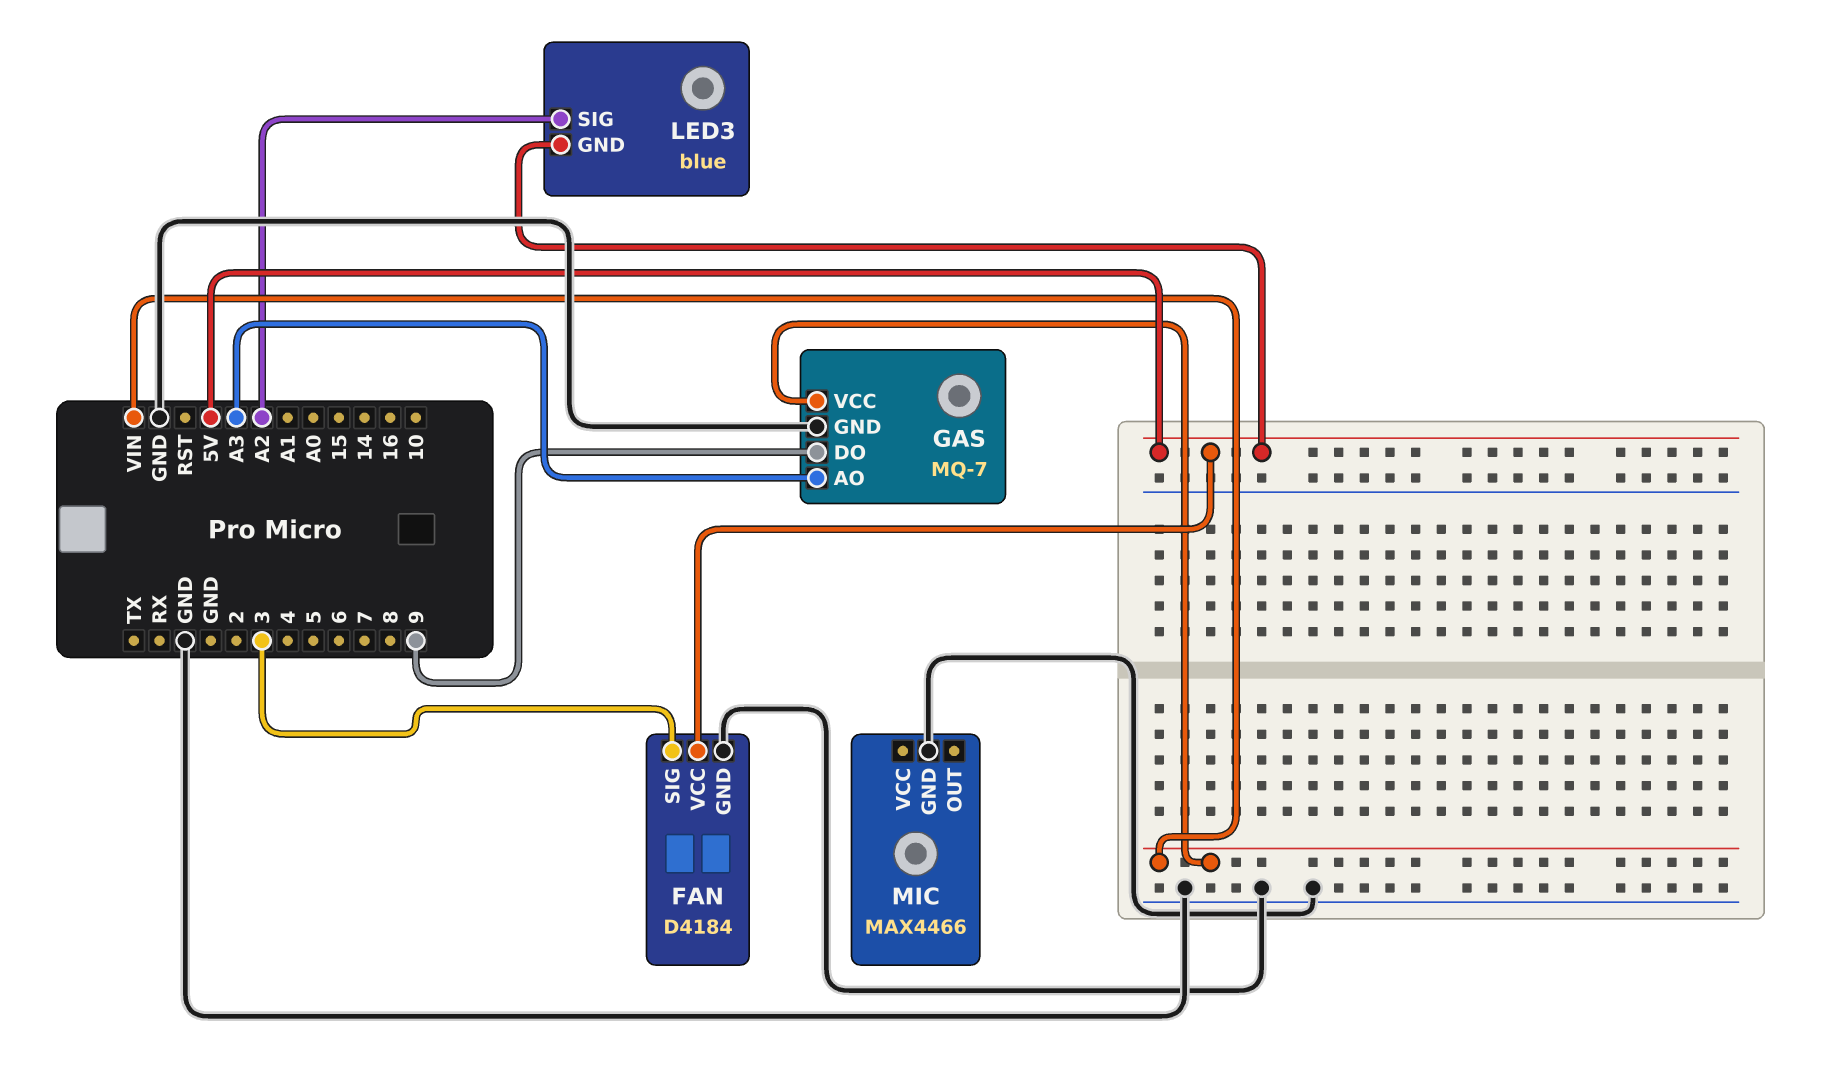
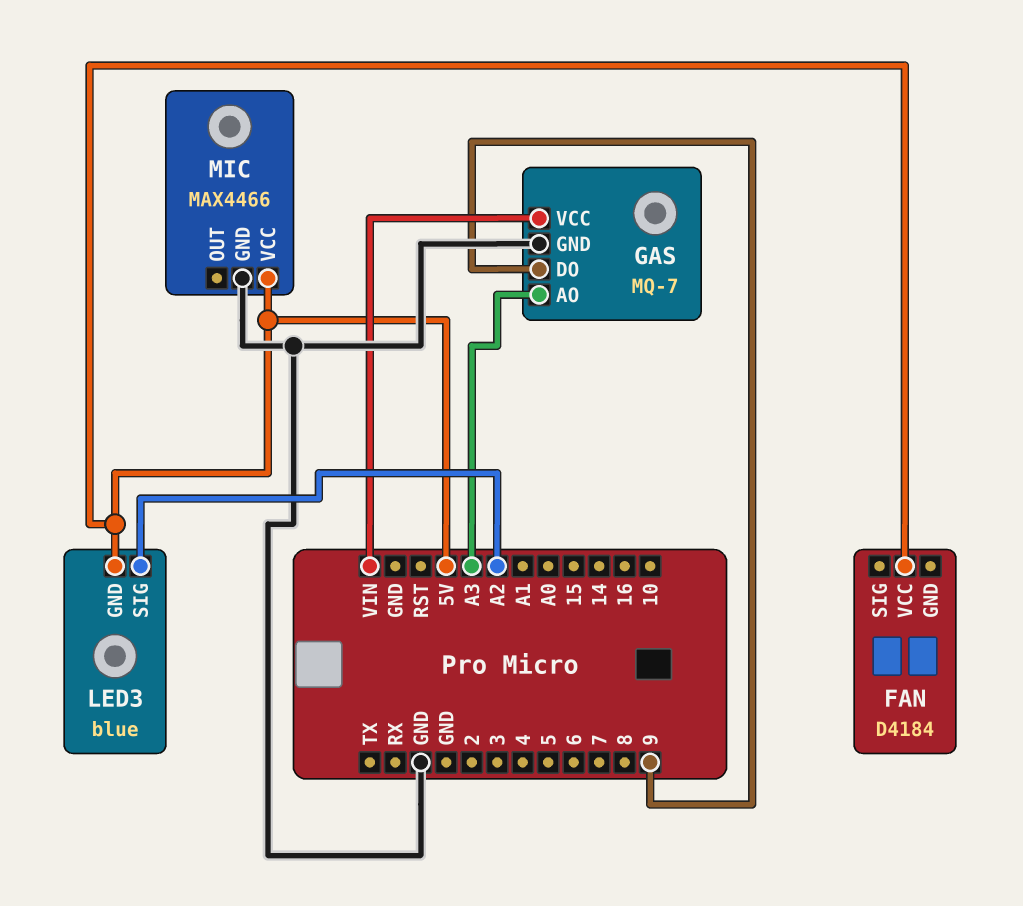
FAN pin GND: GND -> none
FAN pin SIG: 3 -> none
MIC pin VCC: none -> 5V

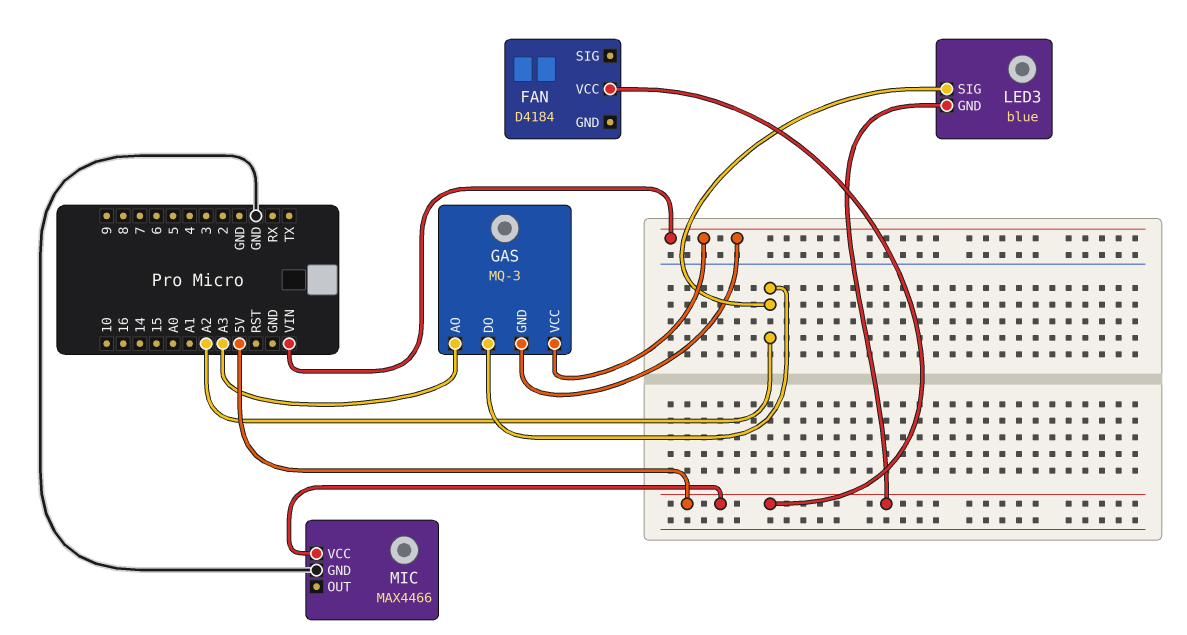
GAS: MQ-7 -> MQ-3
GAS pin DO: 9 -> A2
GAS pin GND: GND -> VIN

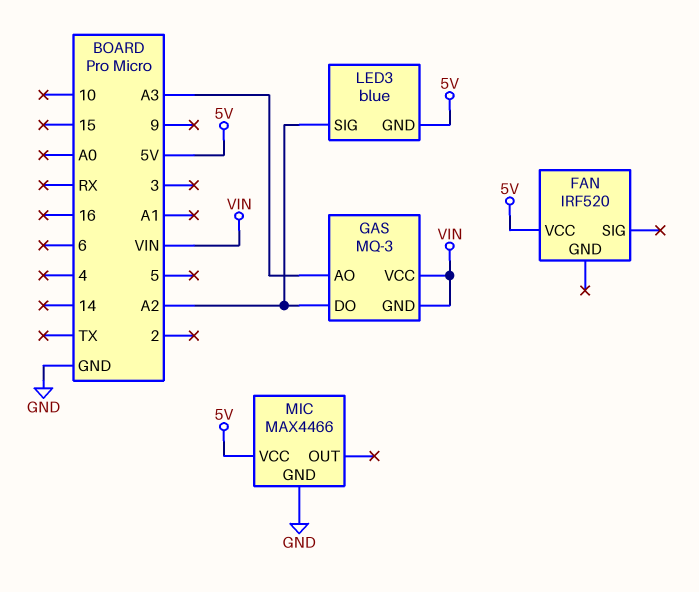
FAN: D4184 -> IRF520

